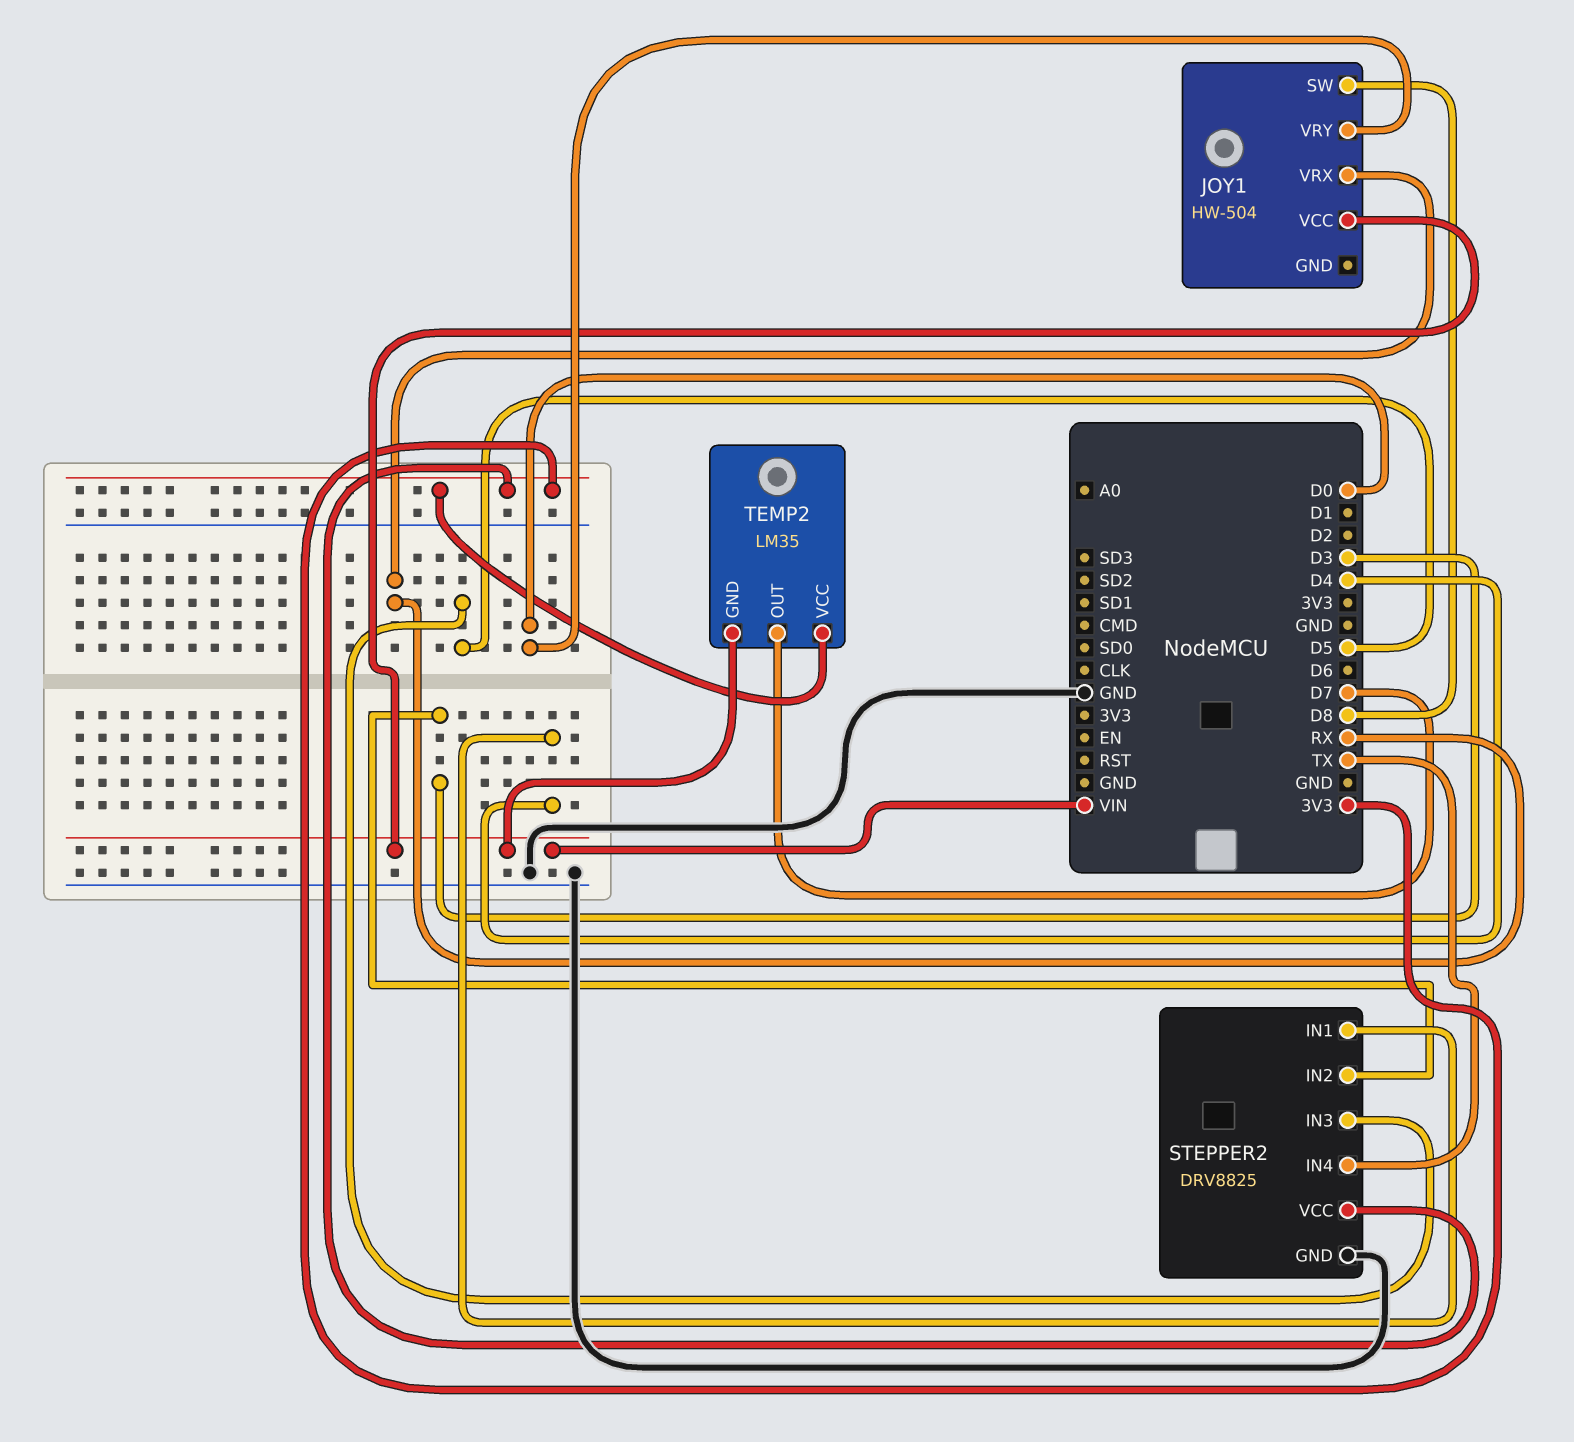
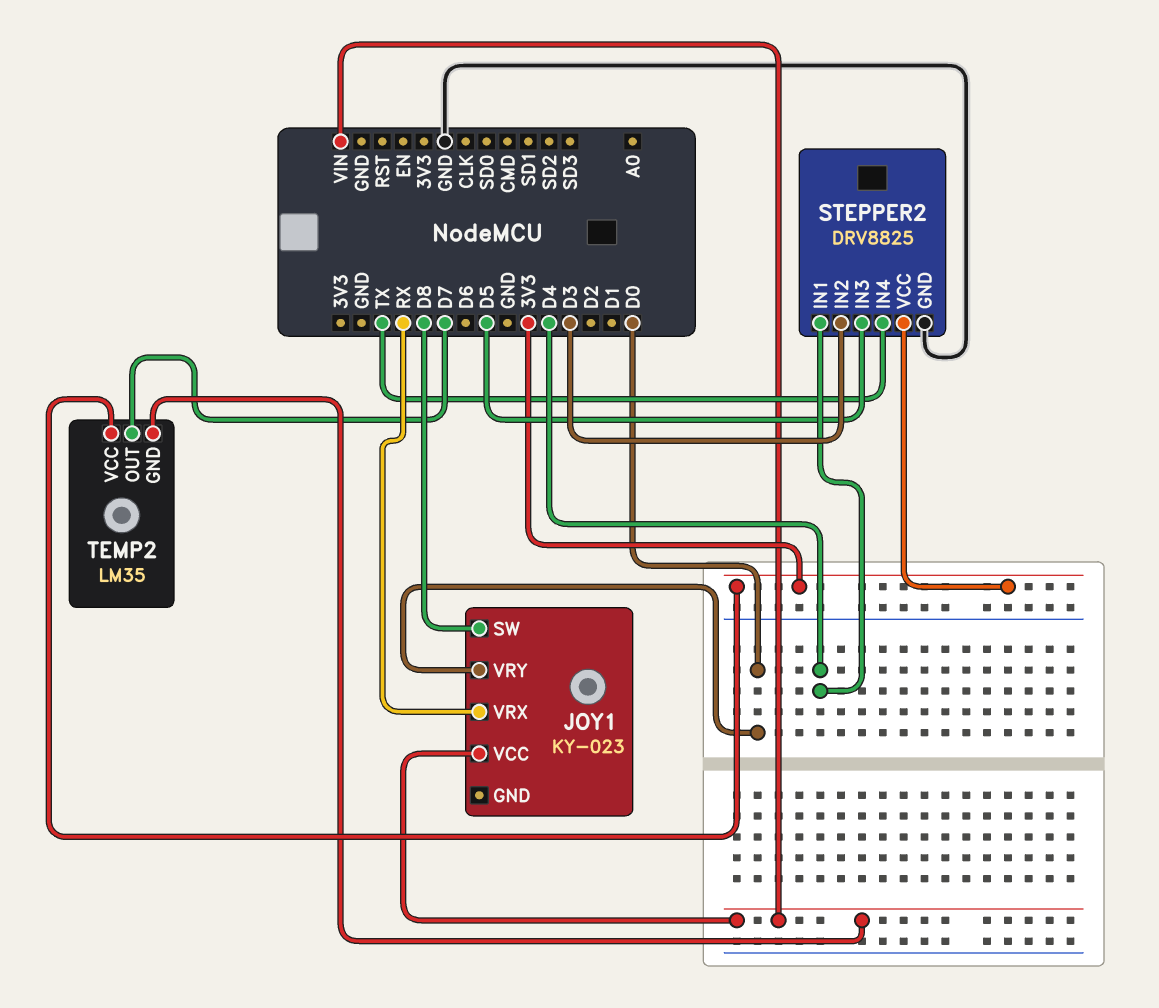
JOY1: HW-504 -> KY-023

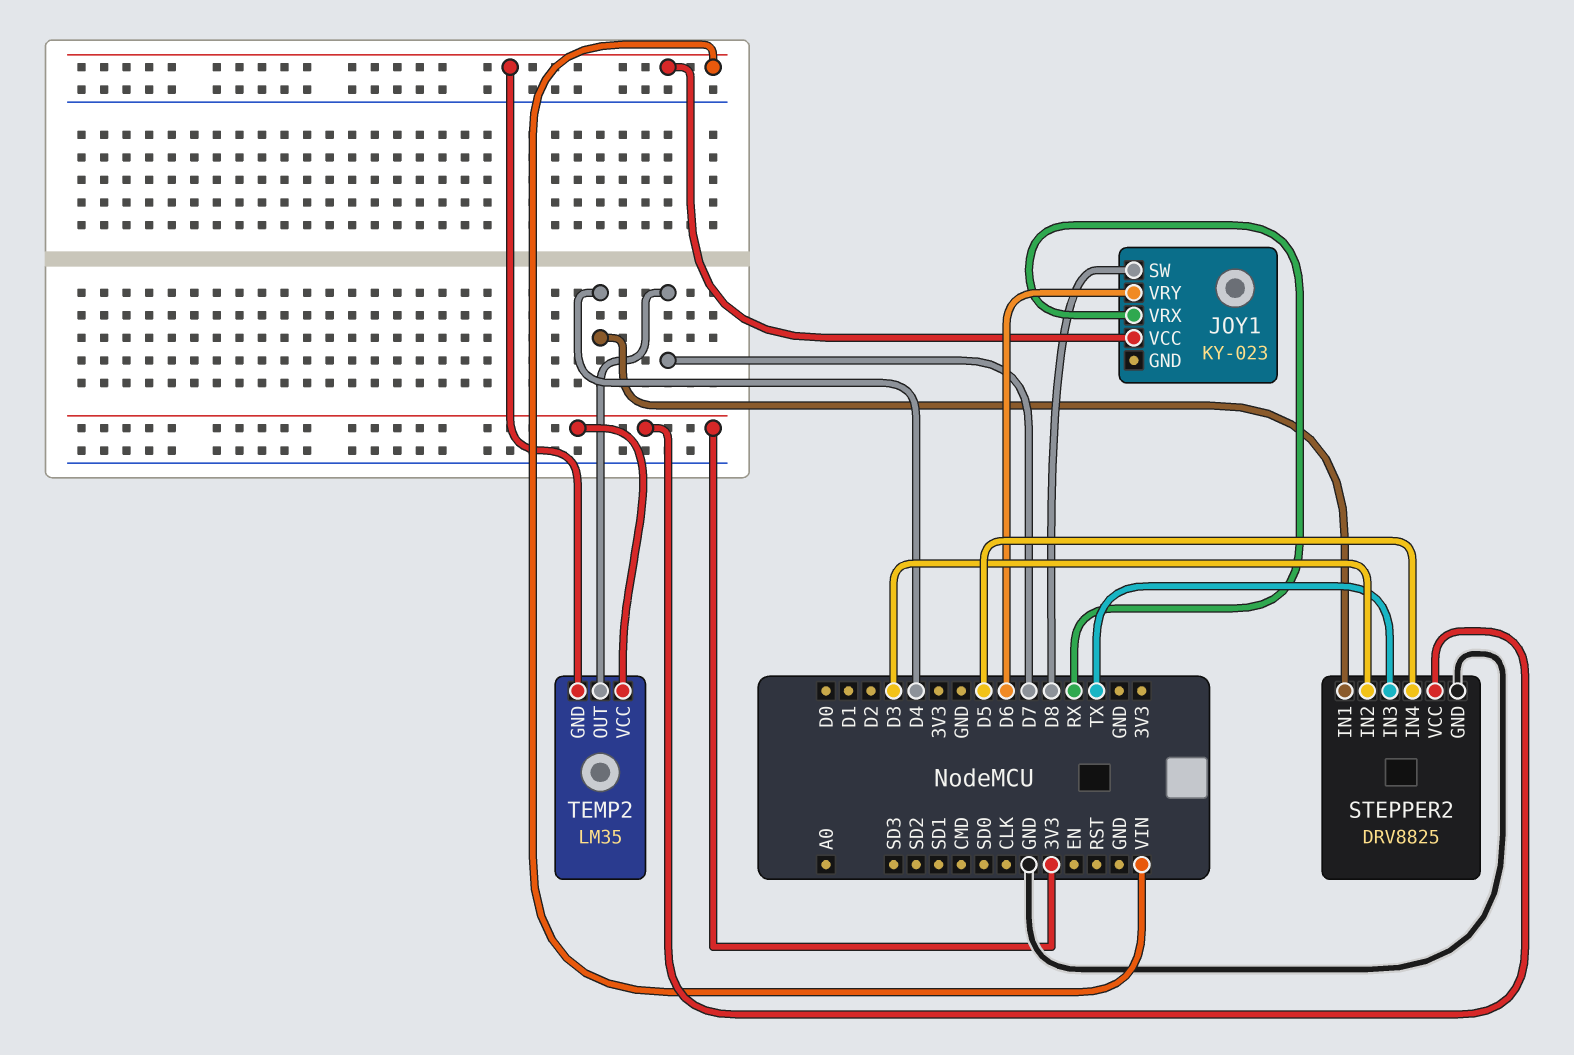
JOY1 pin VRY: D0 -> D6
STEPPER2 pin IN3: D5 -> TX
STEPPER2 pin IN4: TX -> D5

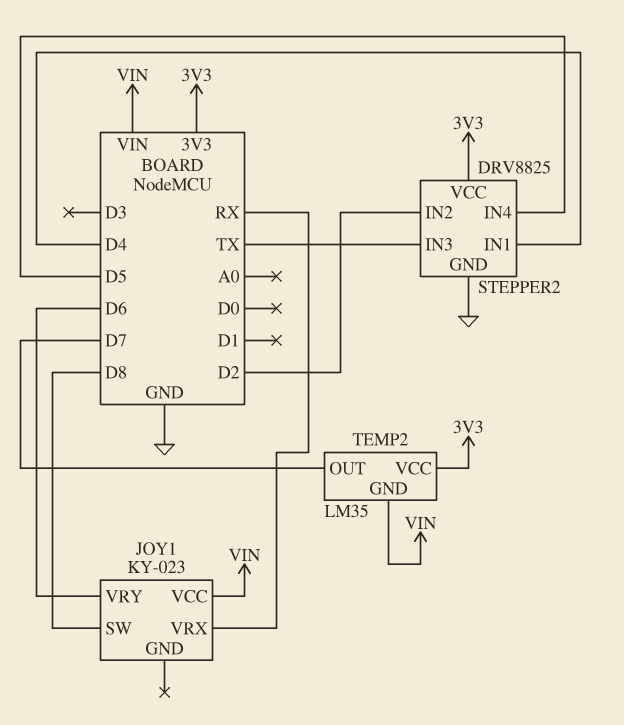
STEPPER2 pin IN2: D3 -> D2

